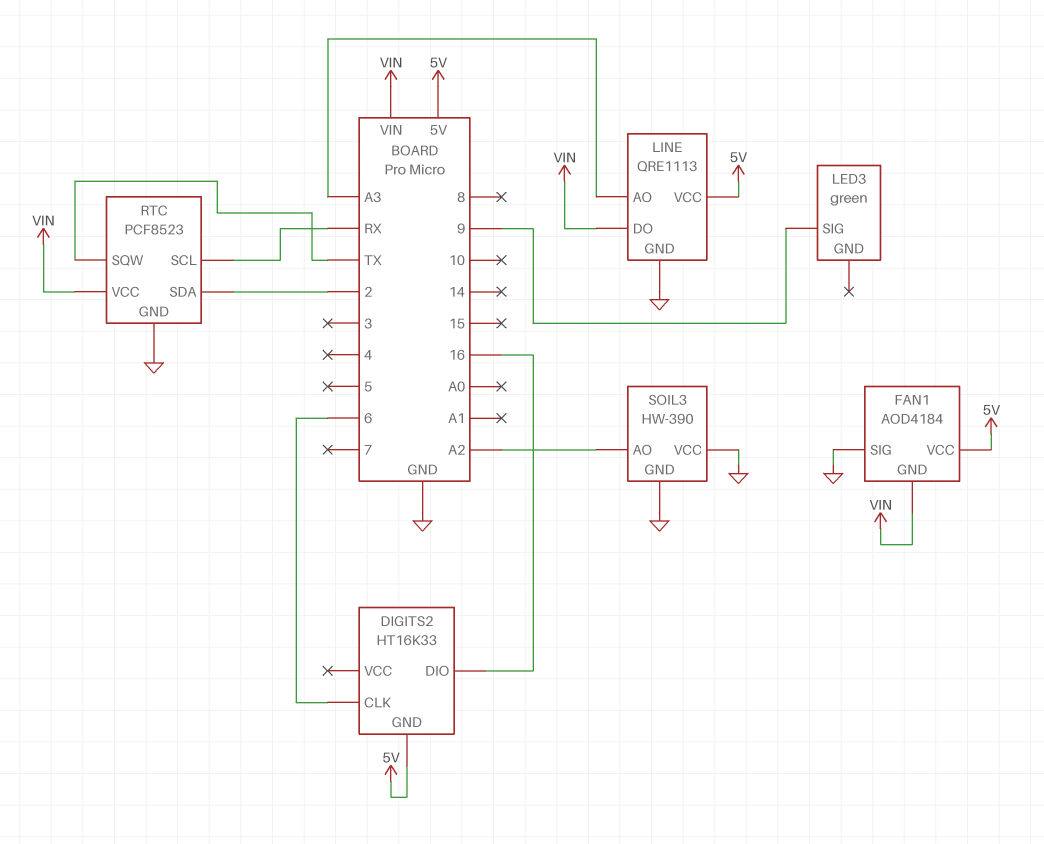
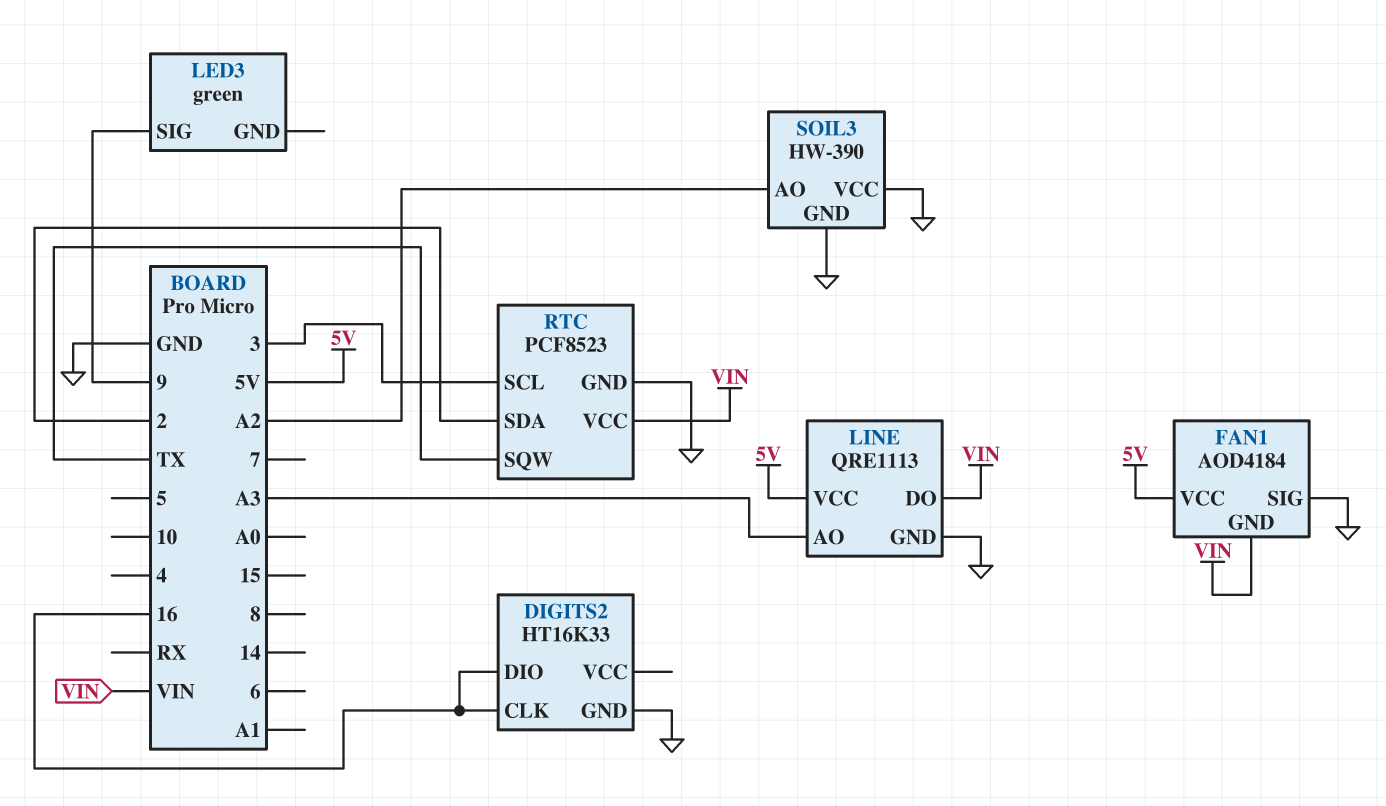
DIGITS2 pin CLK: 6 -> 16
DIGITS2 pin GND: 5V -> GND
RTC pin SCL: RX -> 3

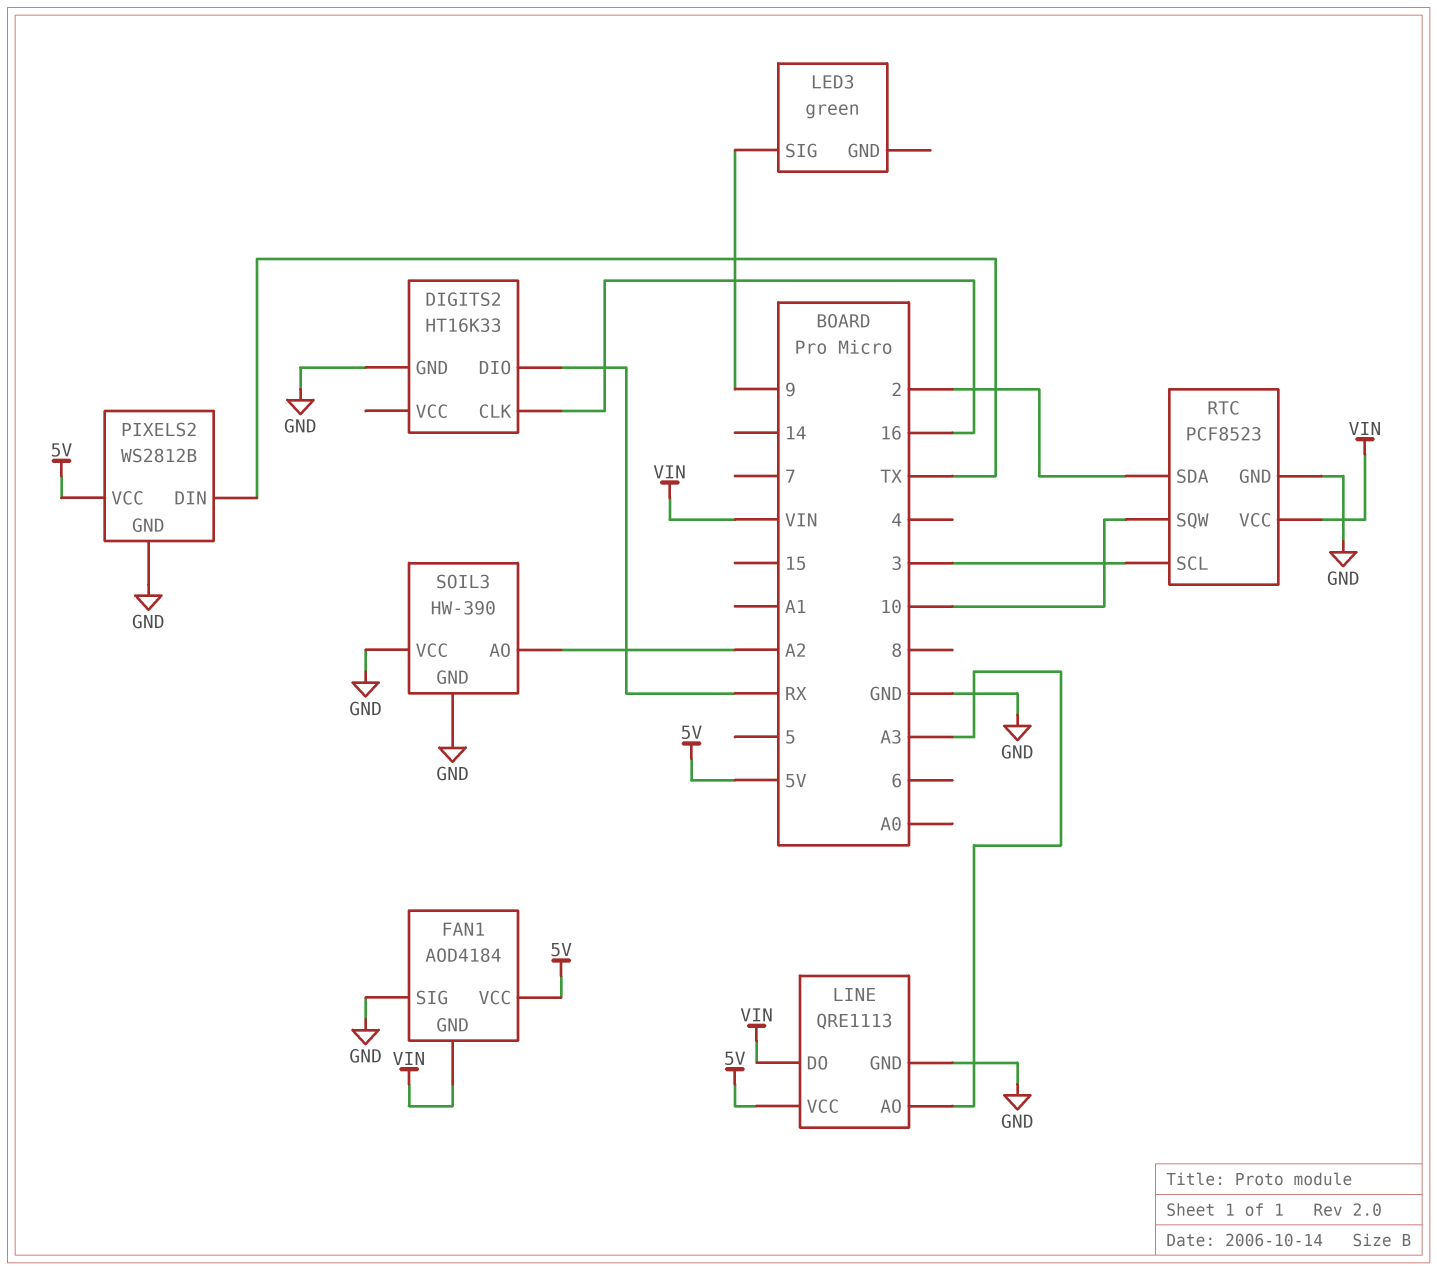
DIGITS2 pin DIO: 16 -> RX
PIXELS2: none -> WS2812B
PIXELS2 pin DIN: none -> TX
PIXELS2 pin GND: none -> GND
PIXELS2 pin VCC: none -> 5V
RTC pin SQW: TX -> 10

